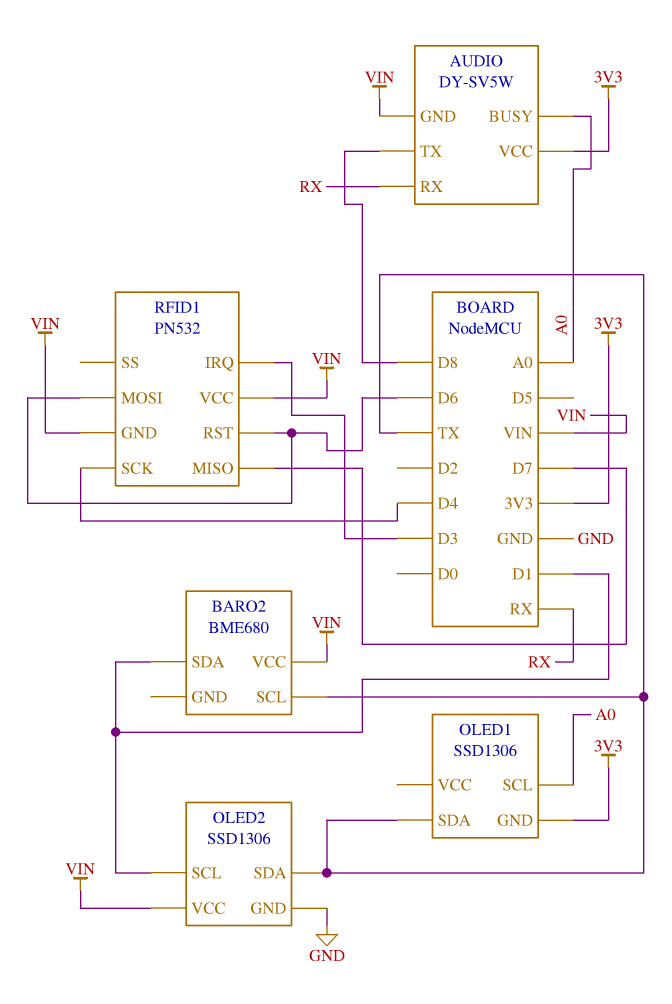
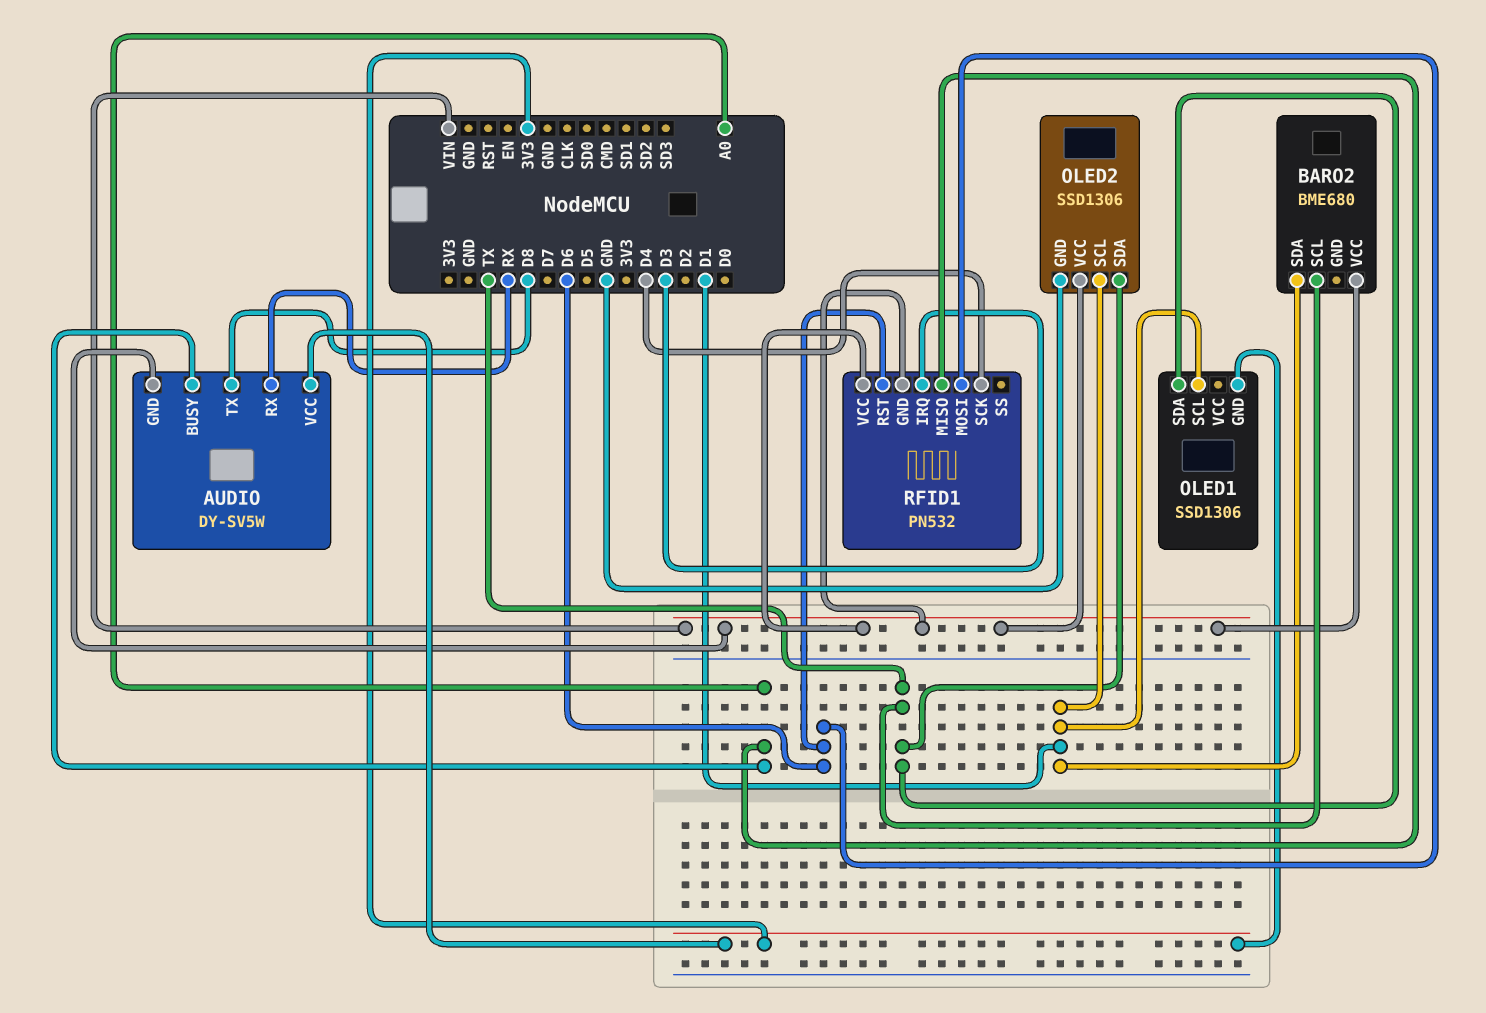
OLED1 pin SCL: A0 -> D1
RFID1 pin MISO: D7 -> A0

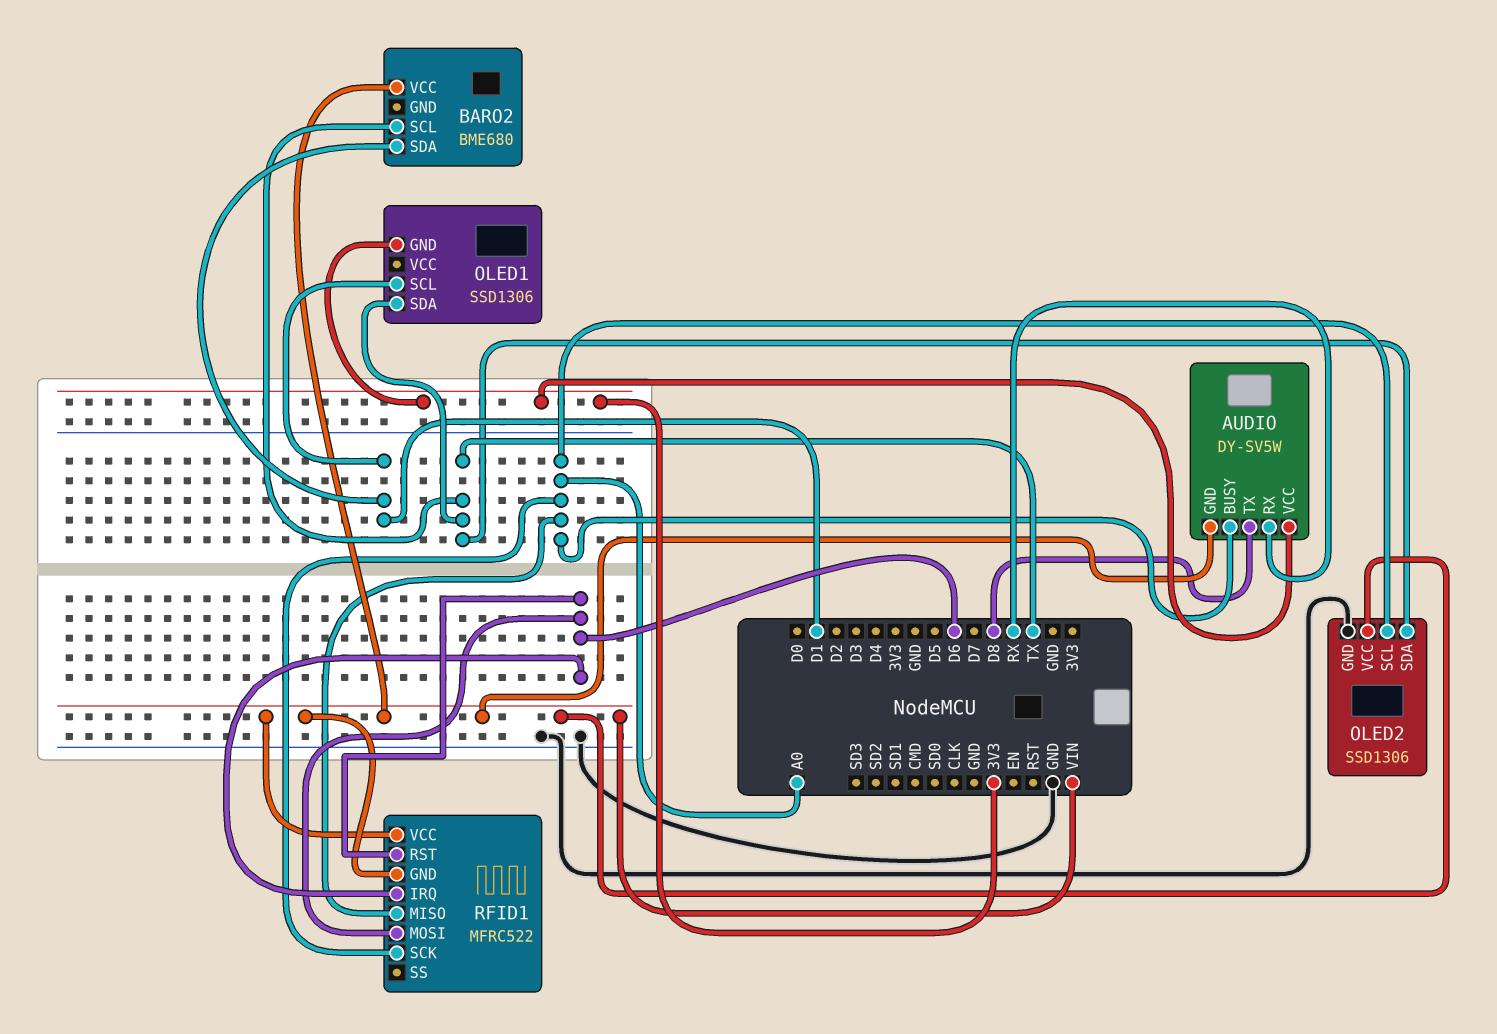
OLED2 pin SCL: D1 -> A0
RFID1: PN532 -> MFRC522
RFID1 pin IRQ: D3 -> D6
RFID1 pin SCK: D4 -> A0

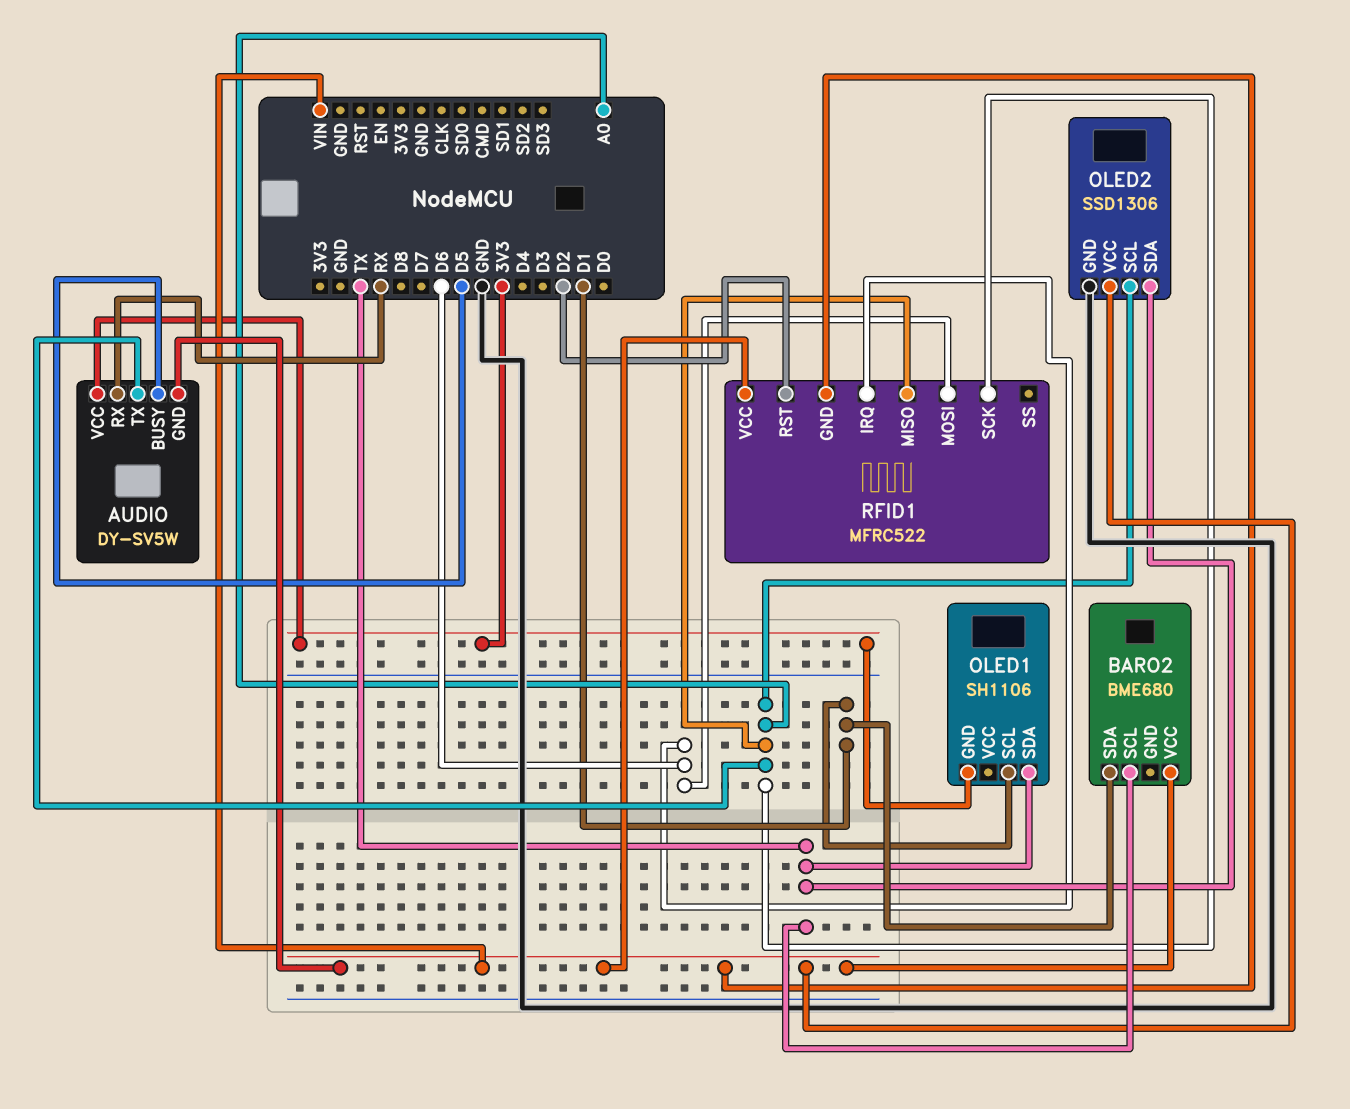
AUDIO pin BUSY: A0 -> D5
AUDIO pin TX: D8 -> A0
OLED1: SSD1306 -> SH1106
RFID1 pin RST: D6 -> D2

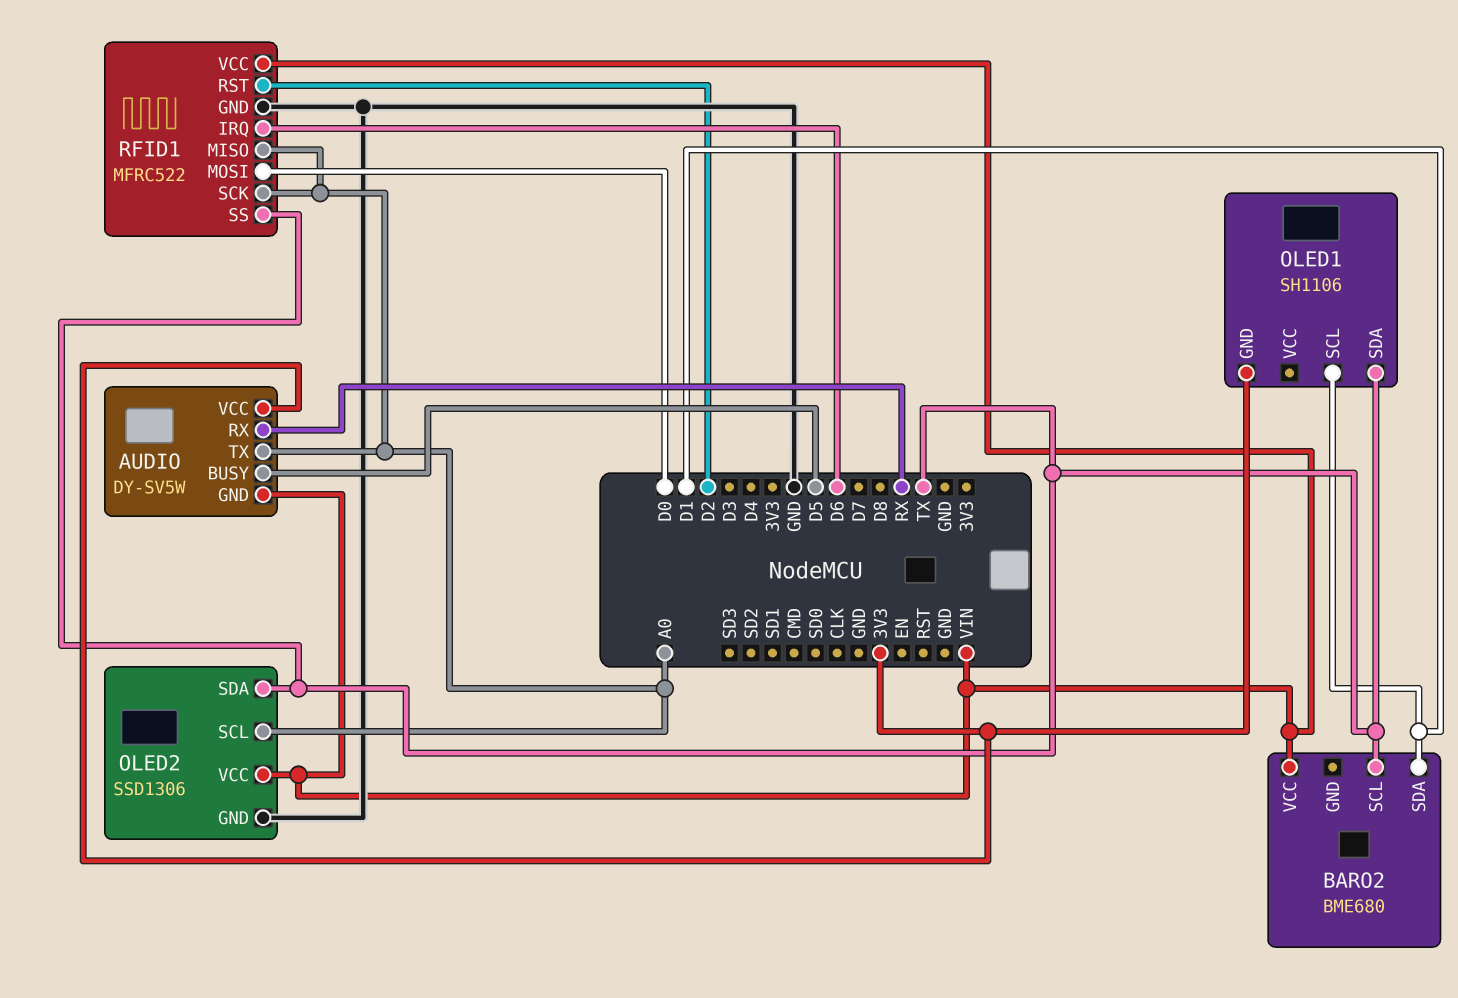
RFID1 pin GND: VIN -> GND
RFID1 pin MOSI: D6 -> D0
RFID1 pin SS: none -> TX

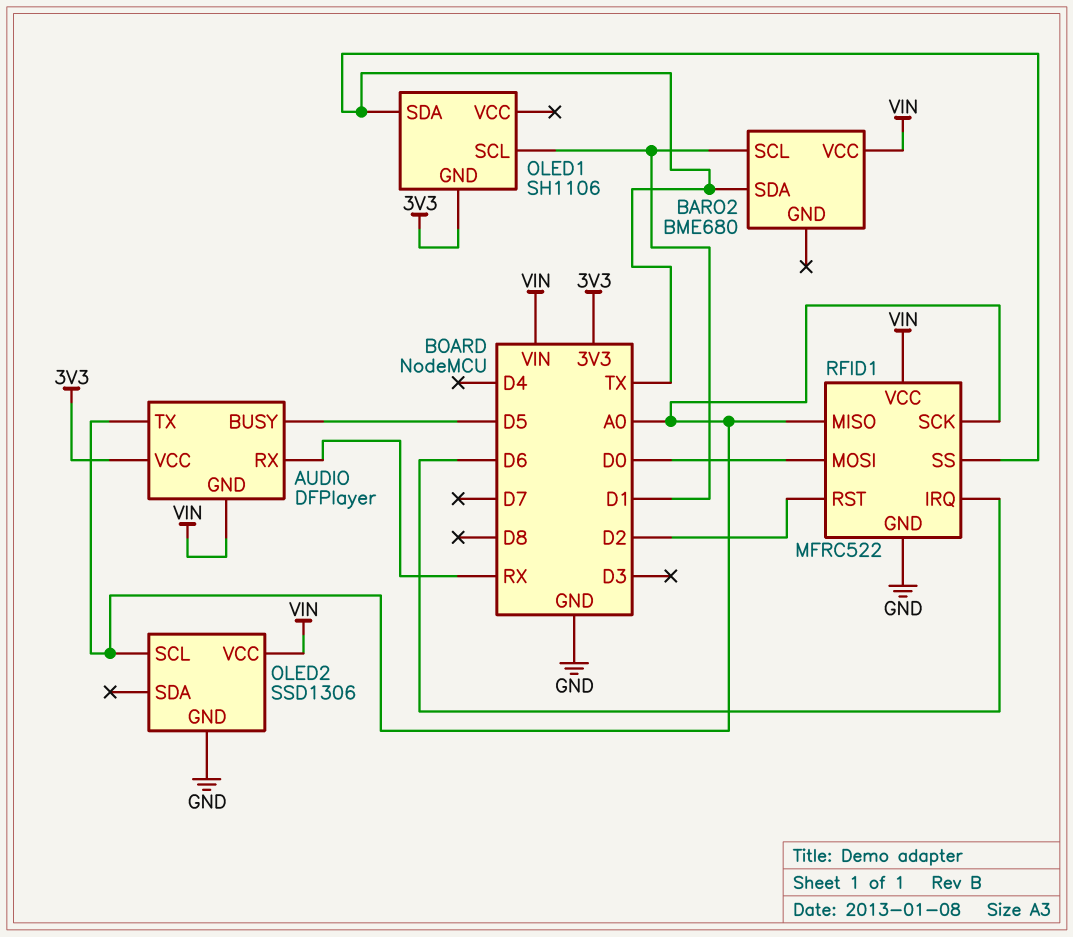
AUDIO: DY-SV5W -> DFPlayer
BARO2 pin SCL: TX -> D1
BARO2 pin SDA: D1 -> TX
OLED2 pin SDA: TX -> none

